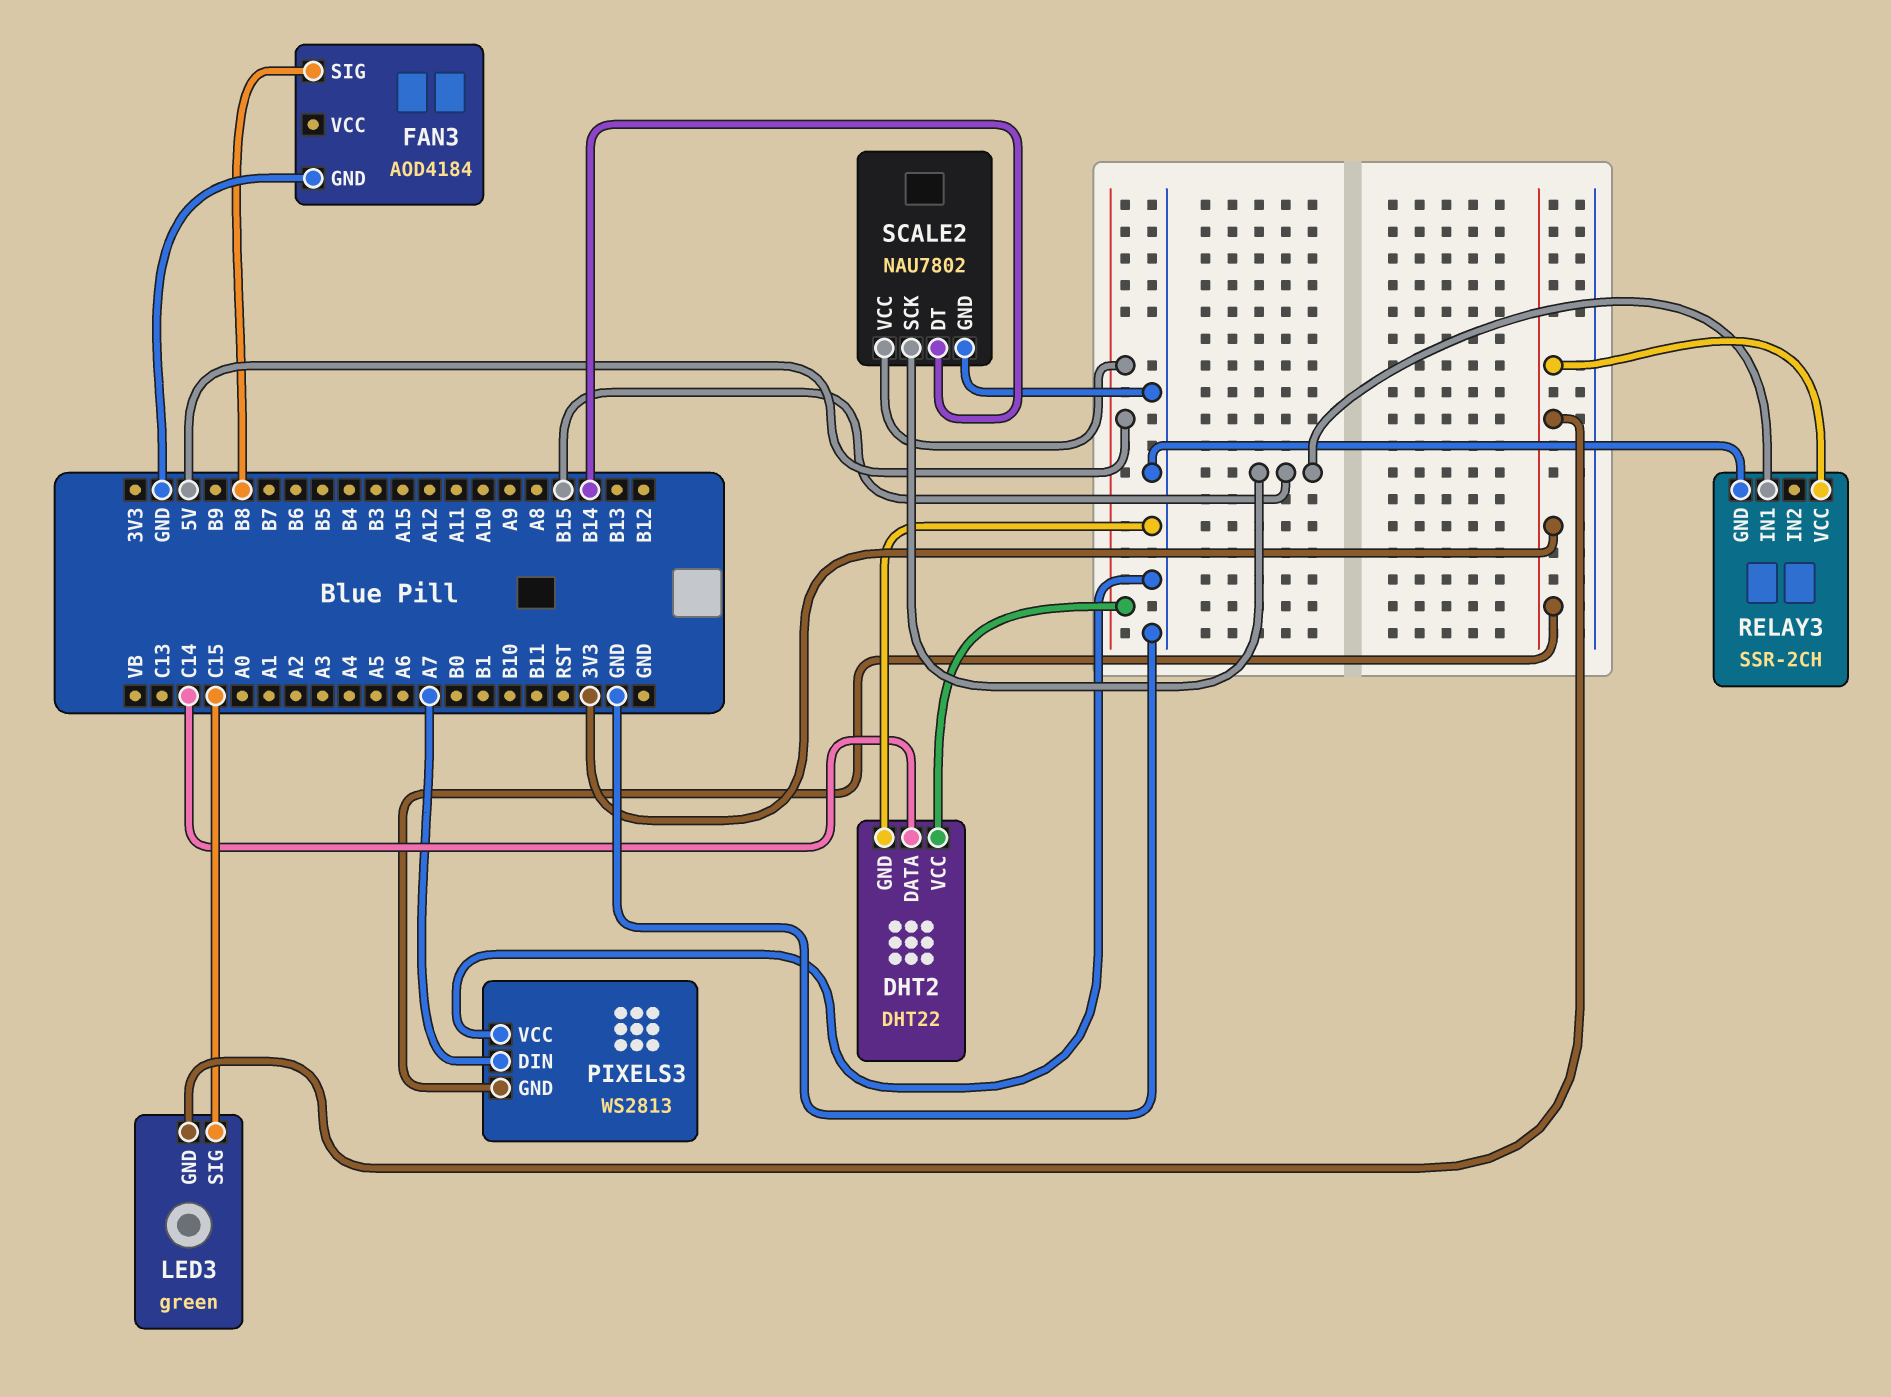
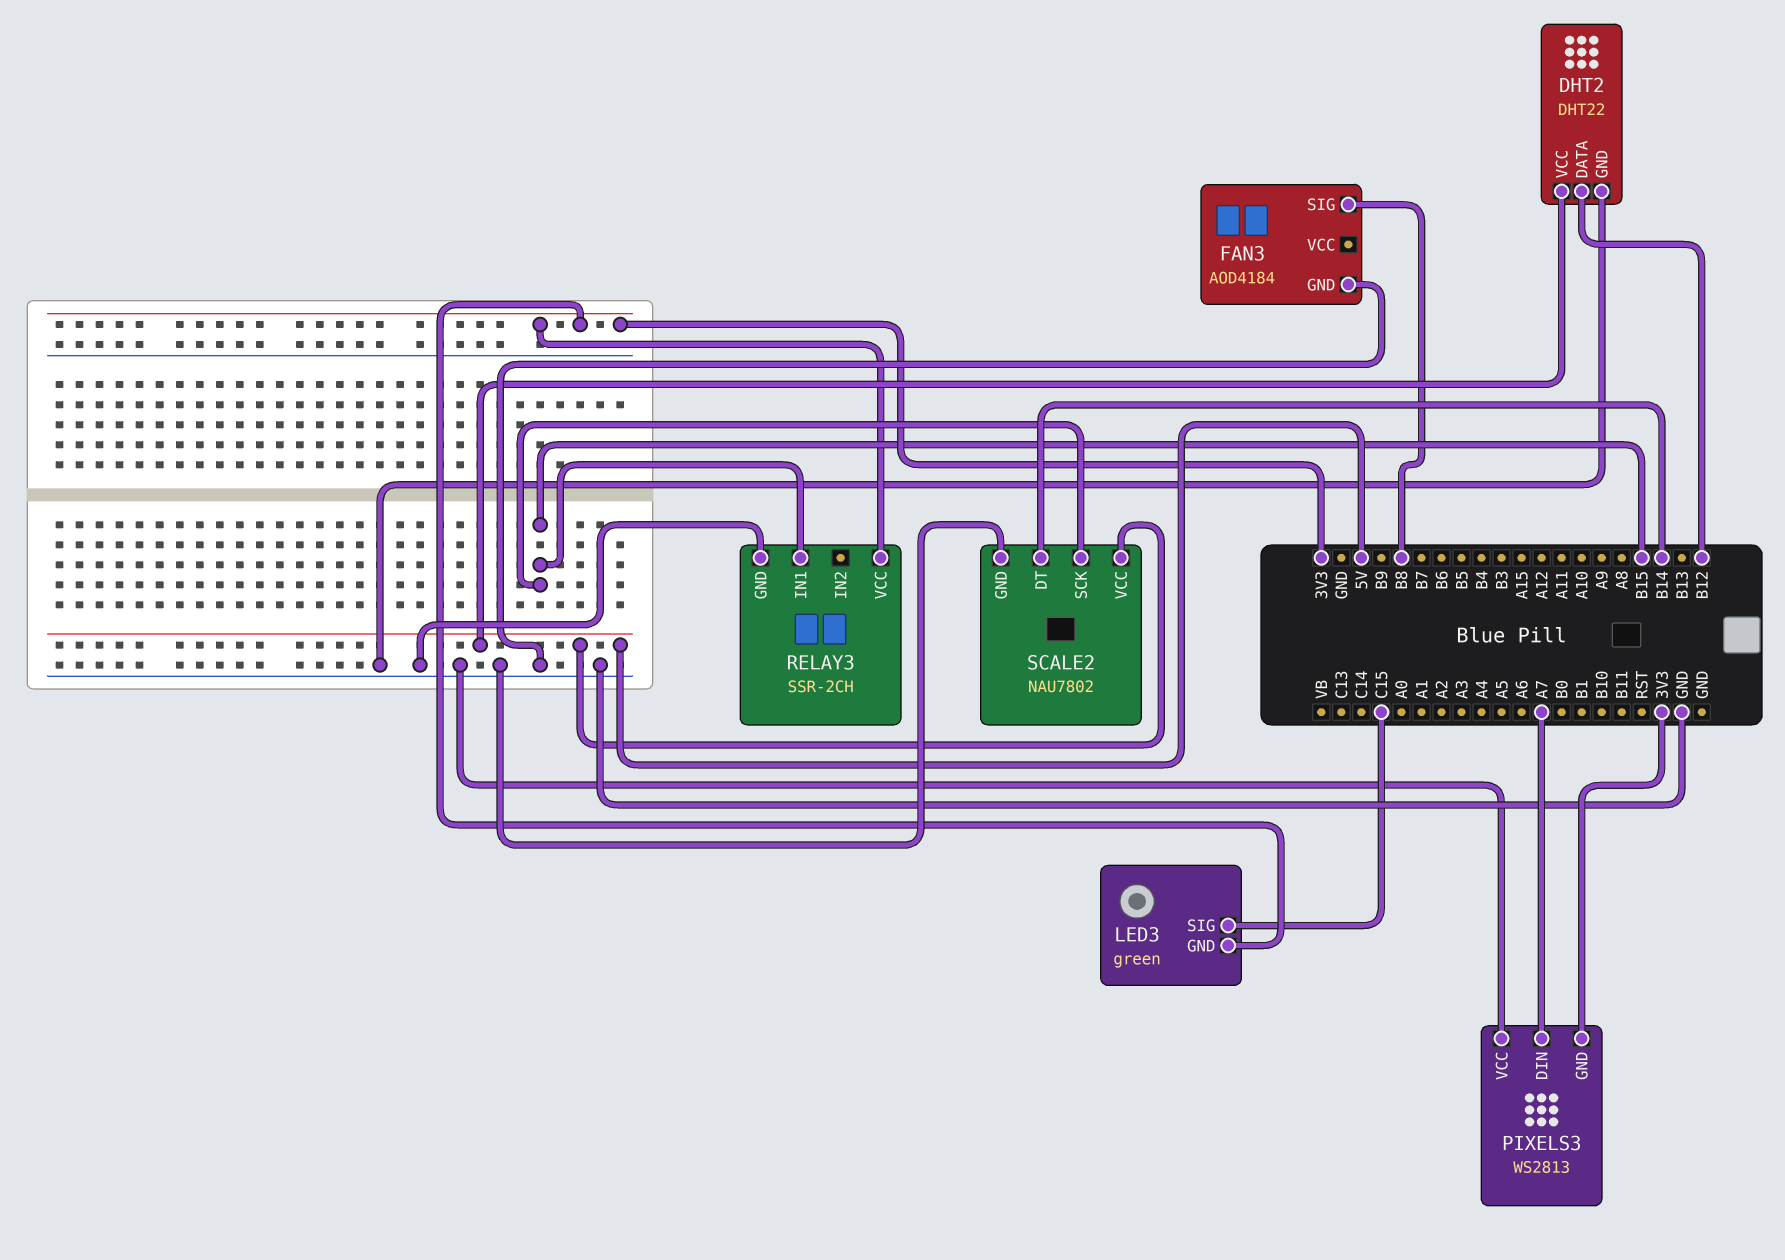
DHT2 pin DATA: C14 -> B12

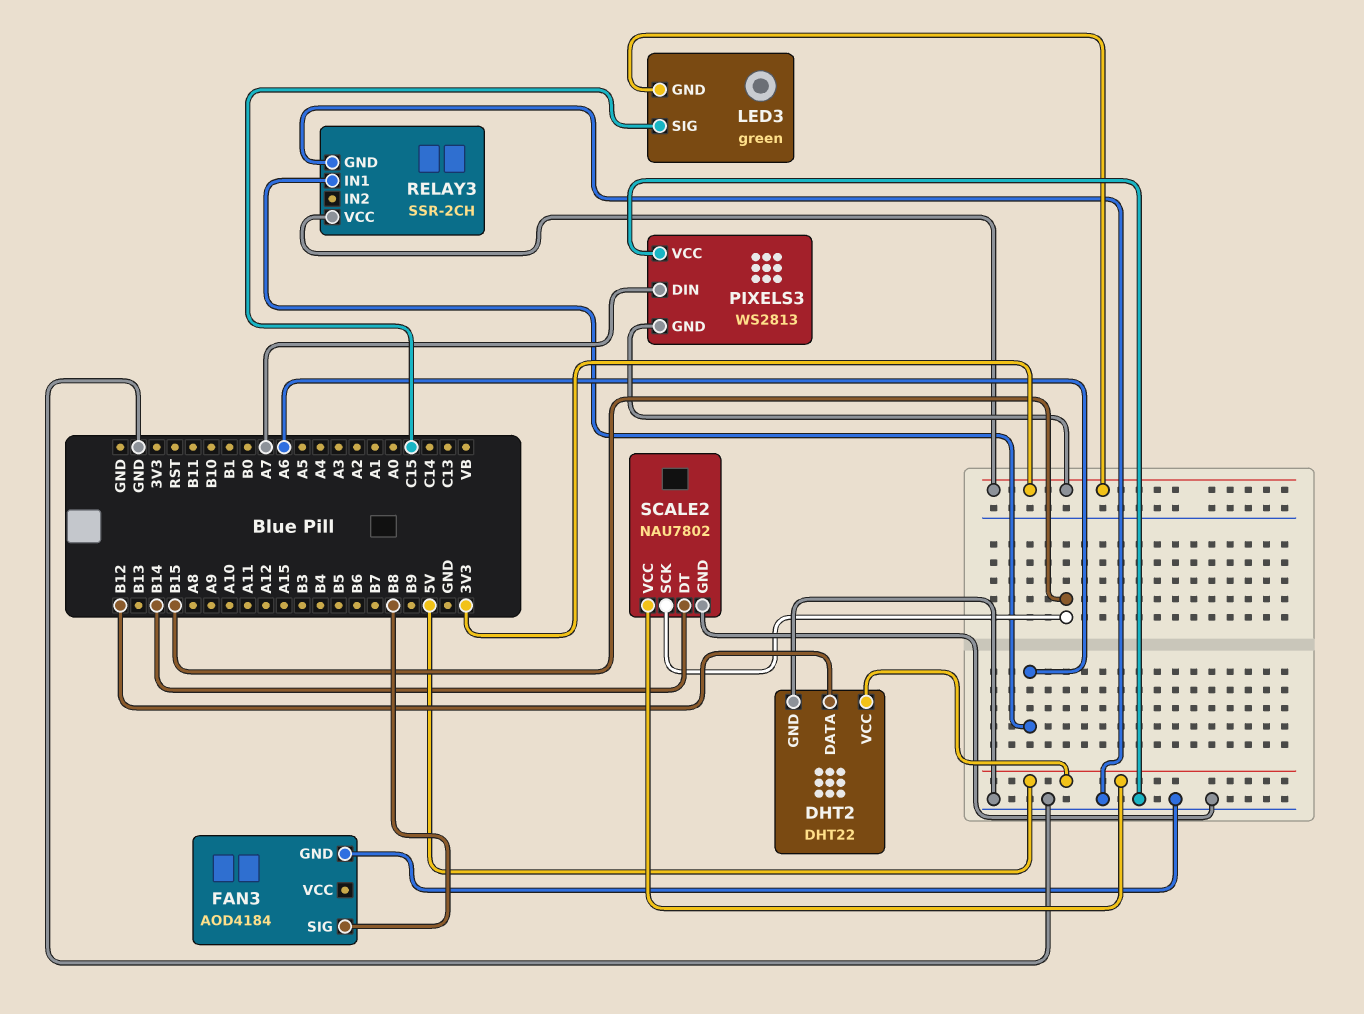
RELAY3 pin IN1: B15 -> A6

